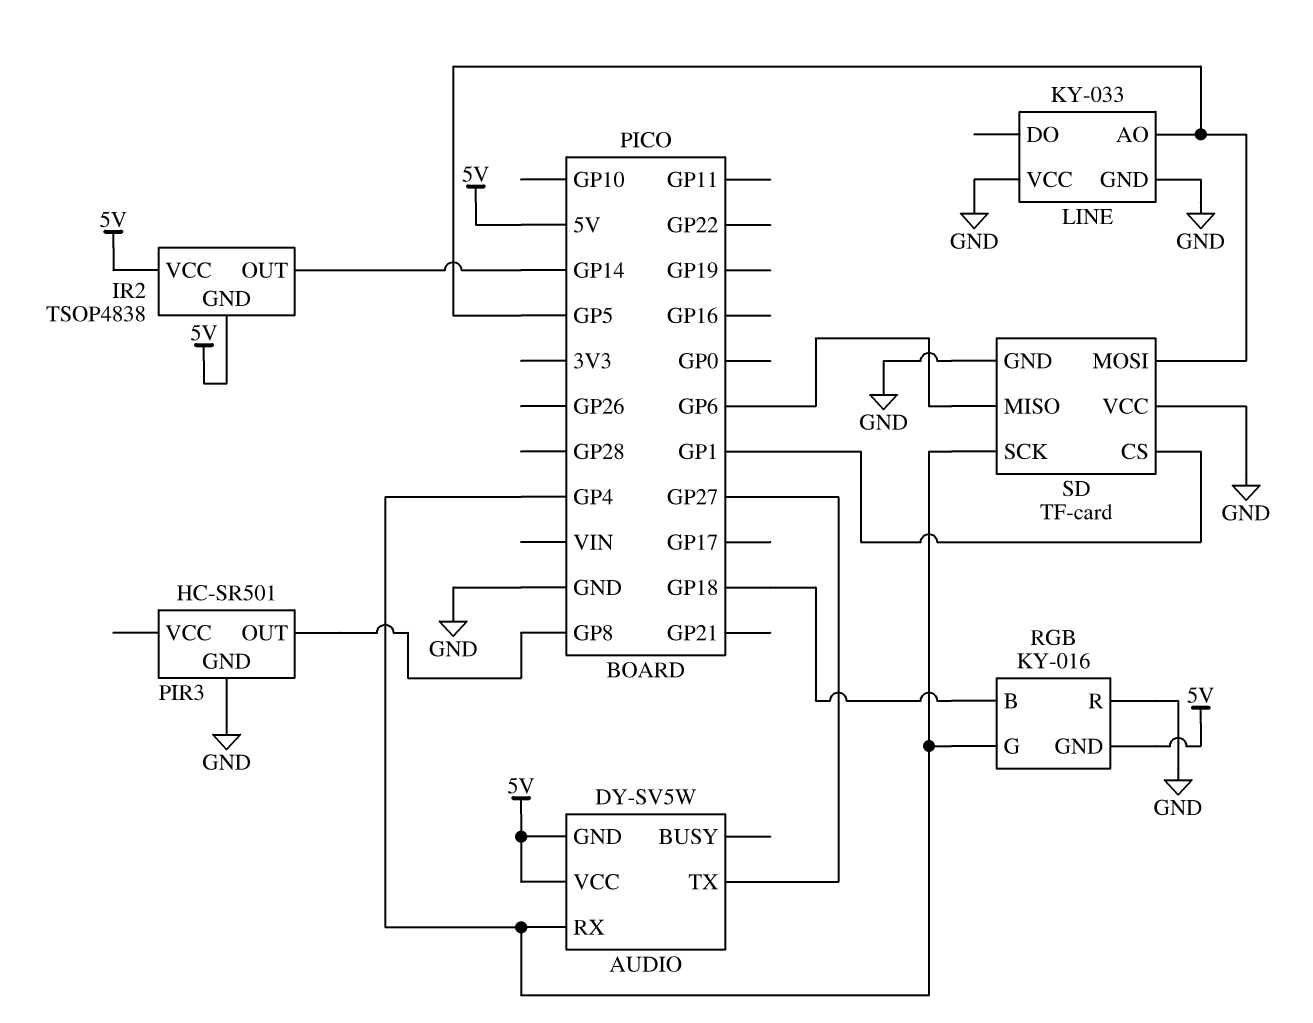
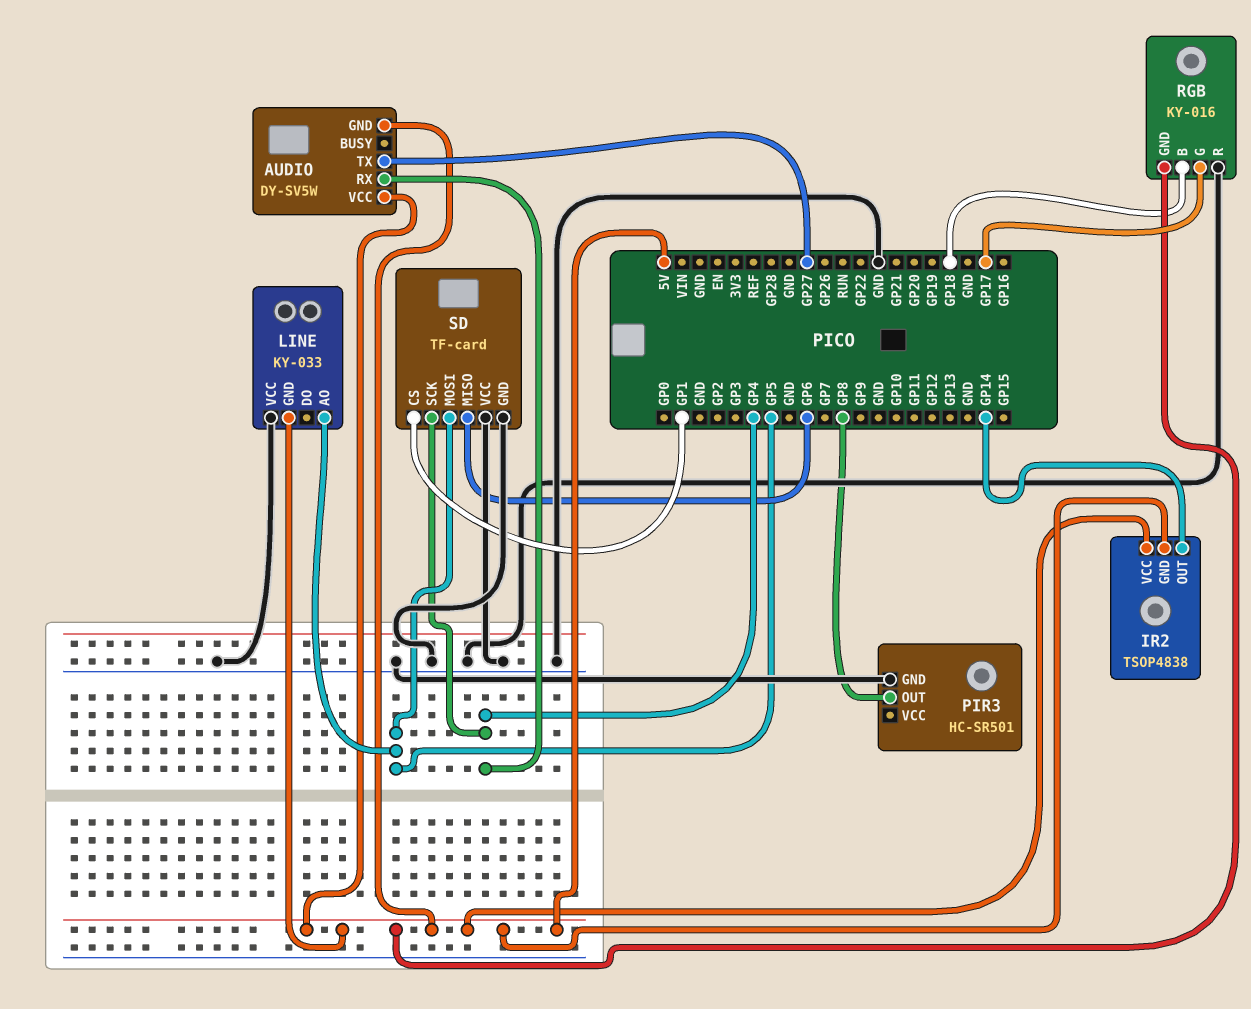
LINE pin GND: GND -> 5V
RGB pin G: GP4 -> GP17

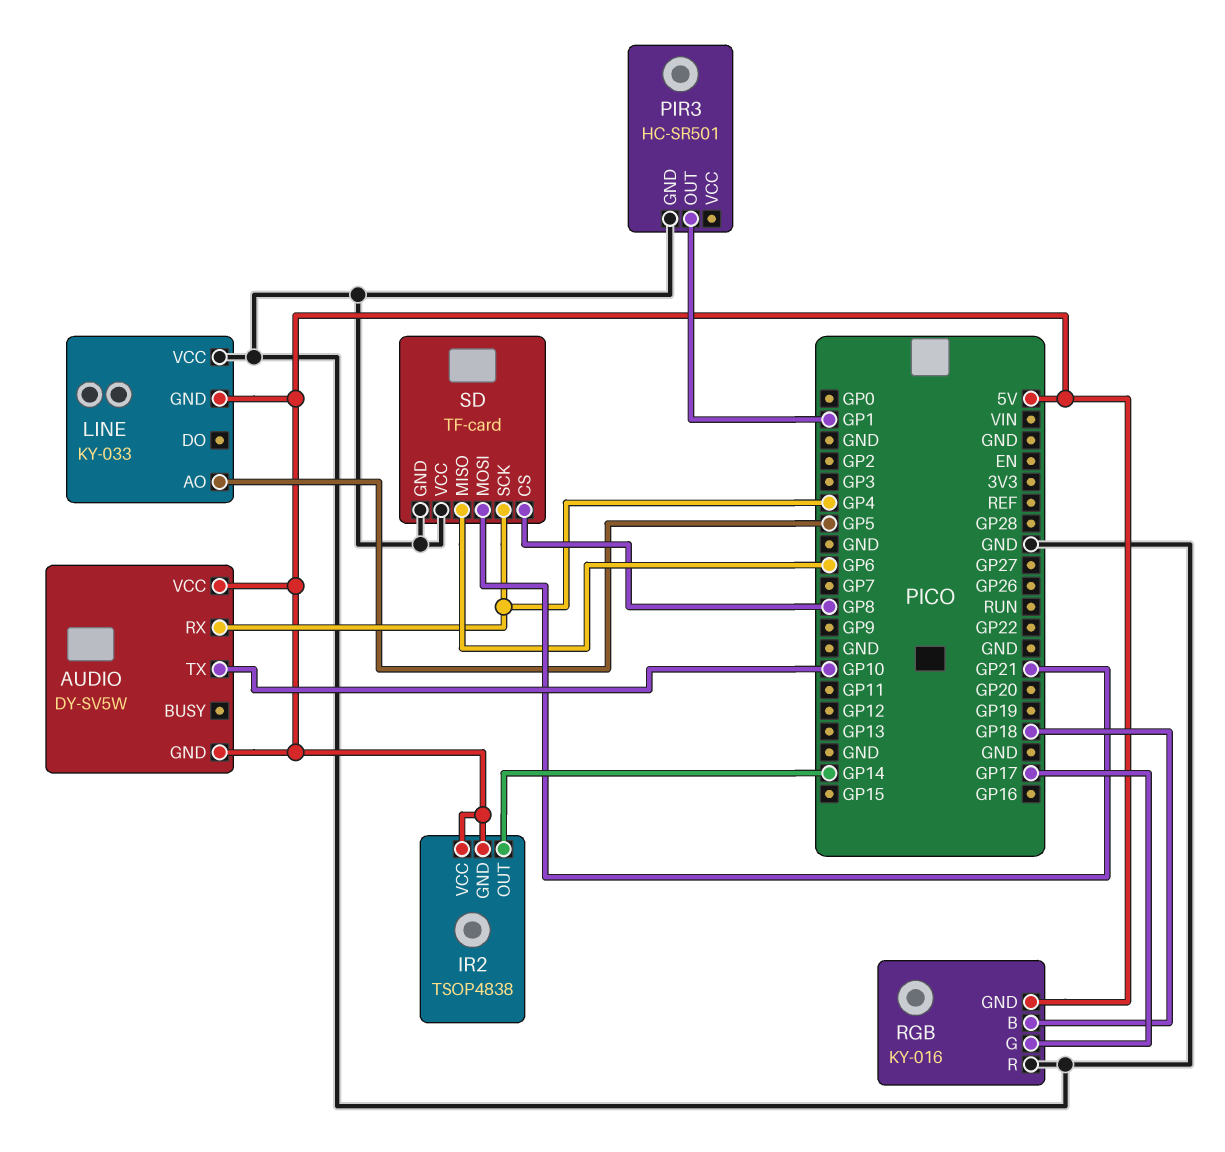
AUDIO pin TX: GP27 -> GP10
PIR3 pin OUT: GP8 -> GP1
SD pin CS: GP1 -> GP8
SD pin MOSI: GP5 -> GP21

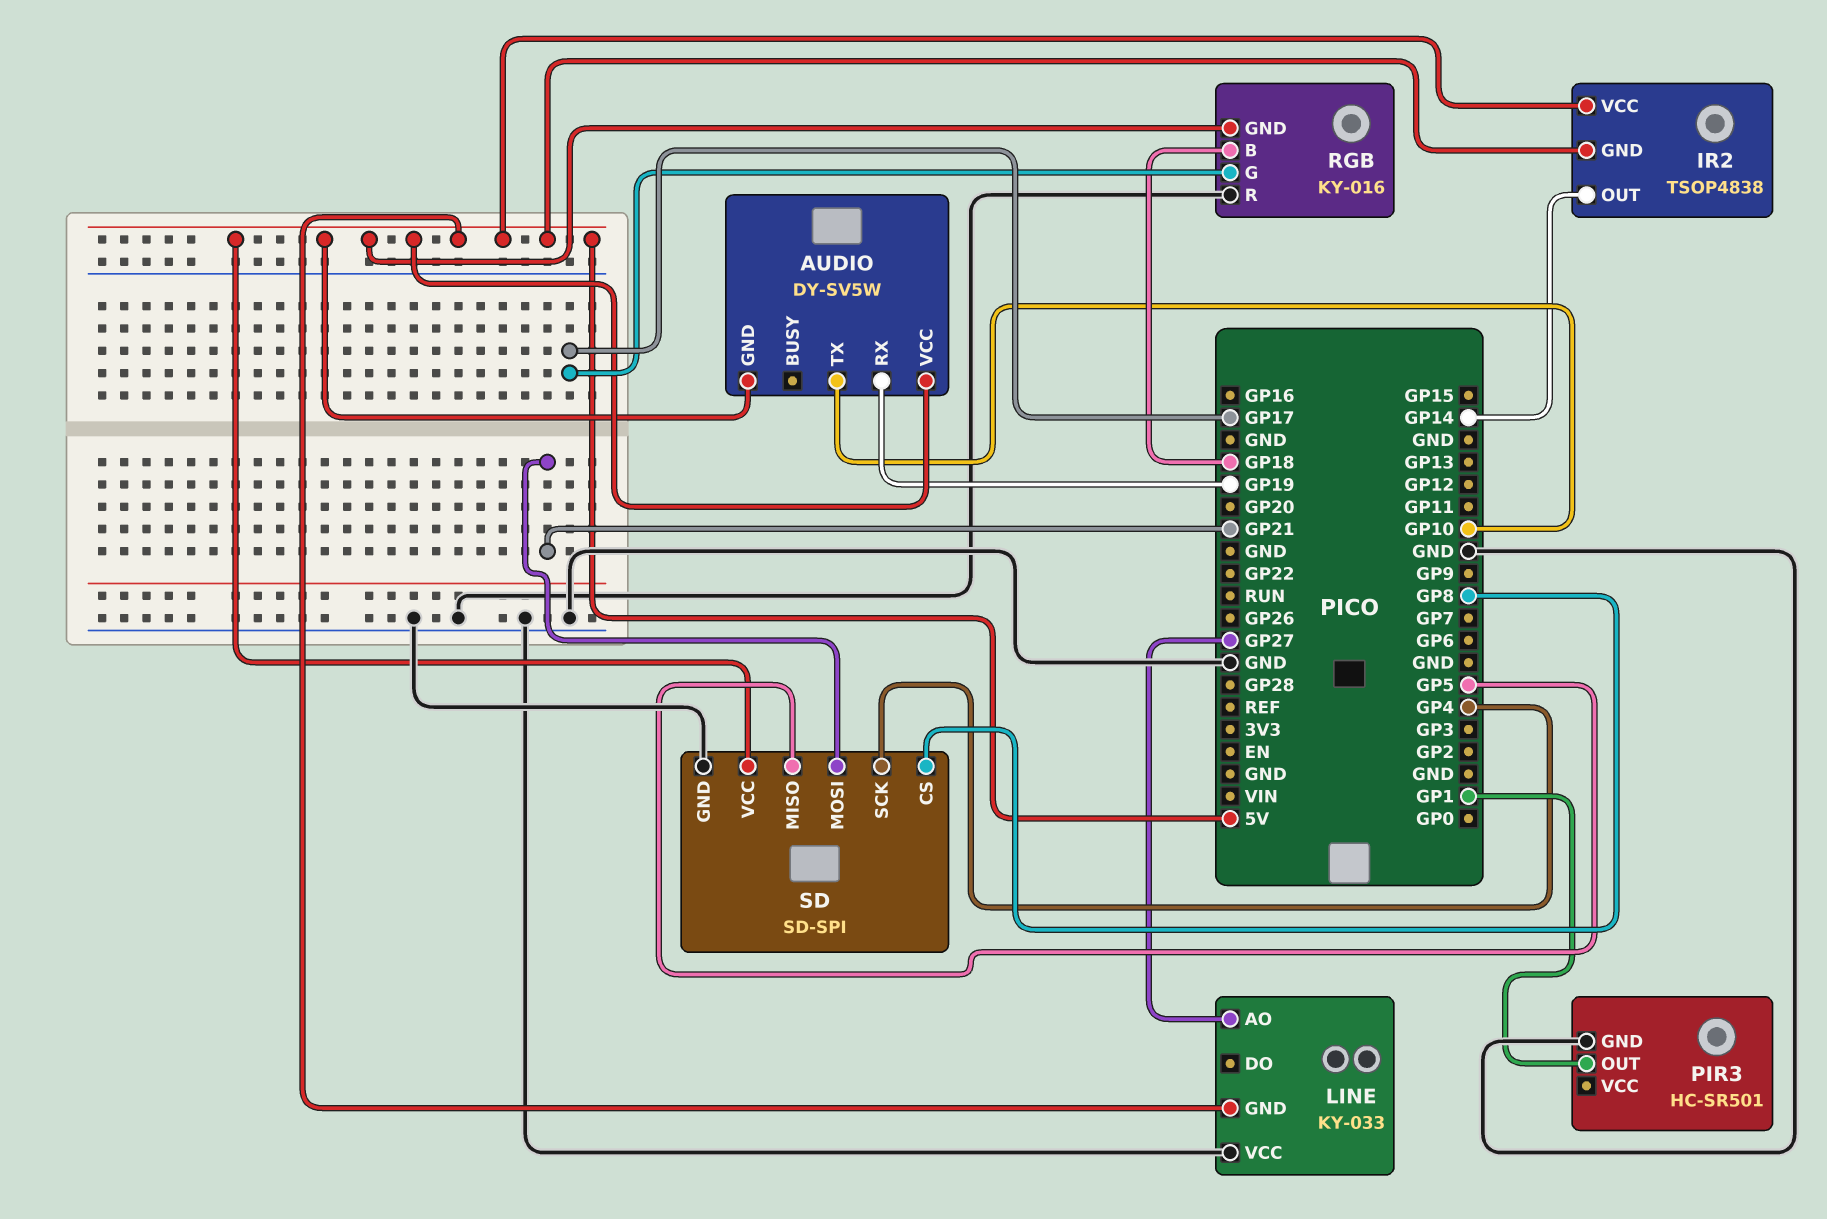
AUDIO pin RX: GP4 -> GP19
LINE pin AO: GP5 -> GP27
SD: TF-card -> SD-SPI
SD pin MISO: GP6 -> GP5
SD pin VCC: GND -> 5V

